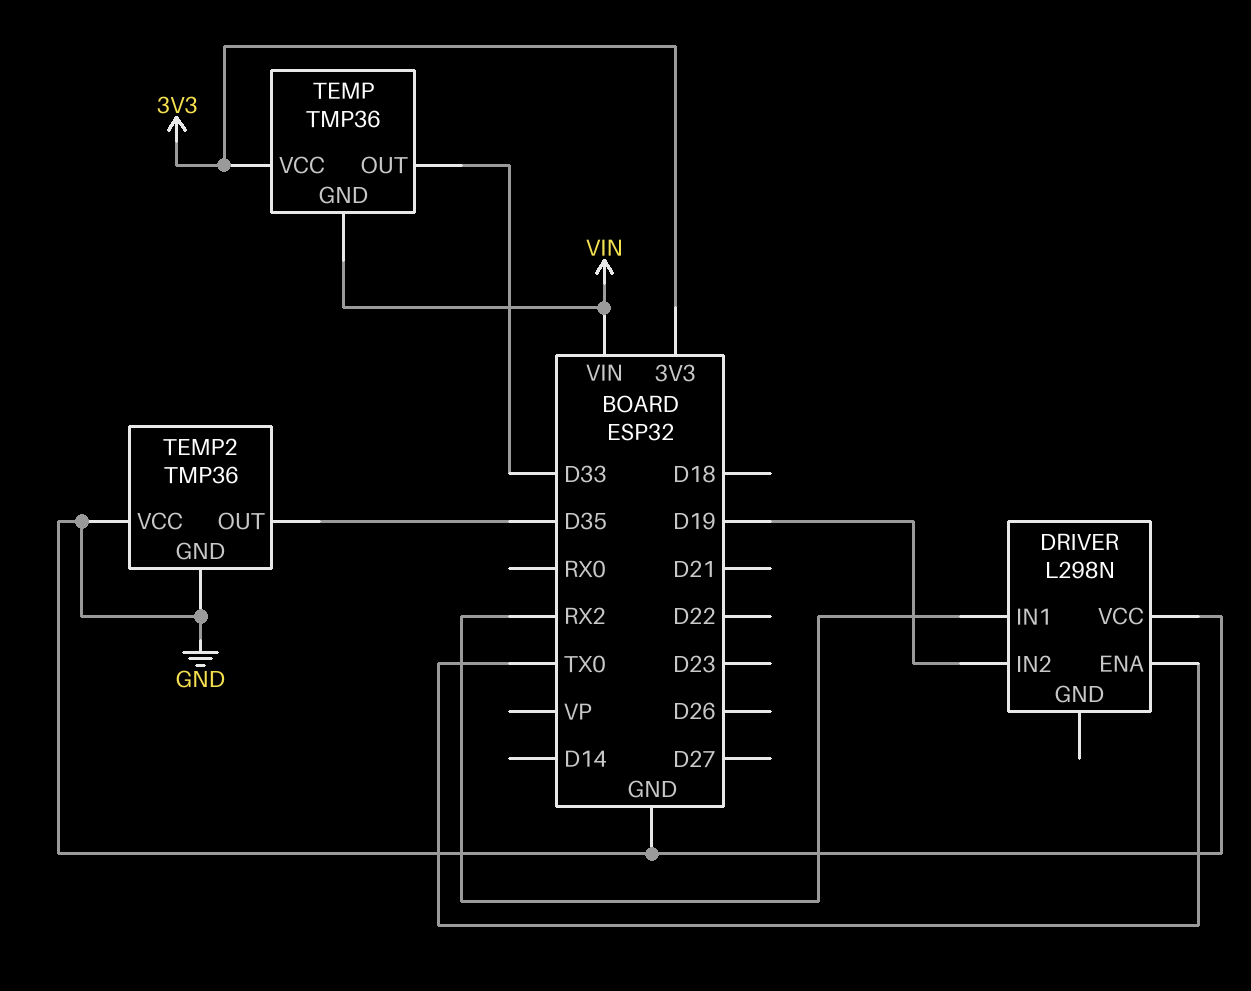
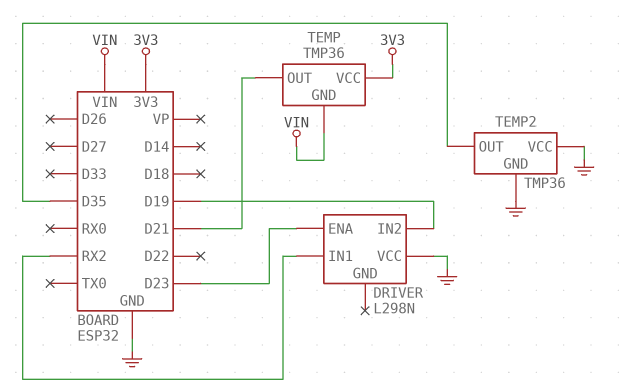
DRIVER pin ENA: TX0 -> D23
TEMP pin OUT: D33 -> D21

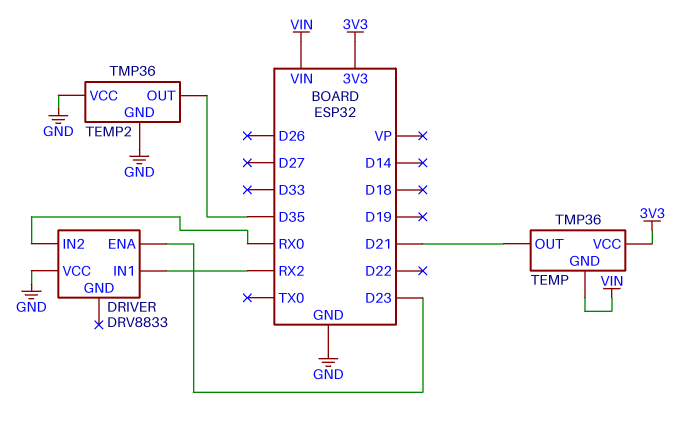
DRIVER: L298N -> DRV8833
DRIVER pin IN2: D19 -> RX0

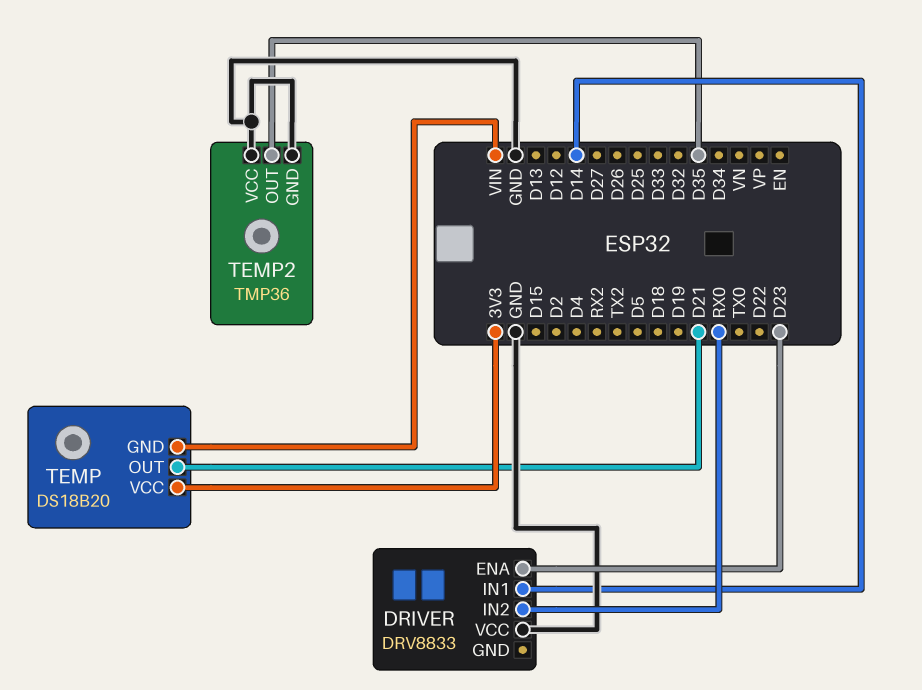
DRIVER pin IN1: RX2 -> D14
TEMP: TMP36 -> DS18B20

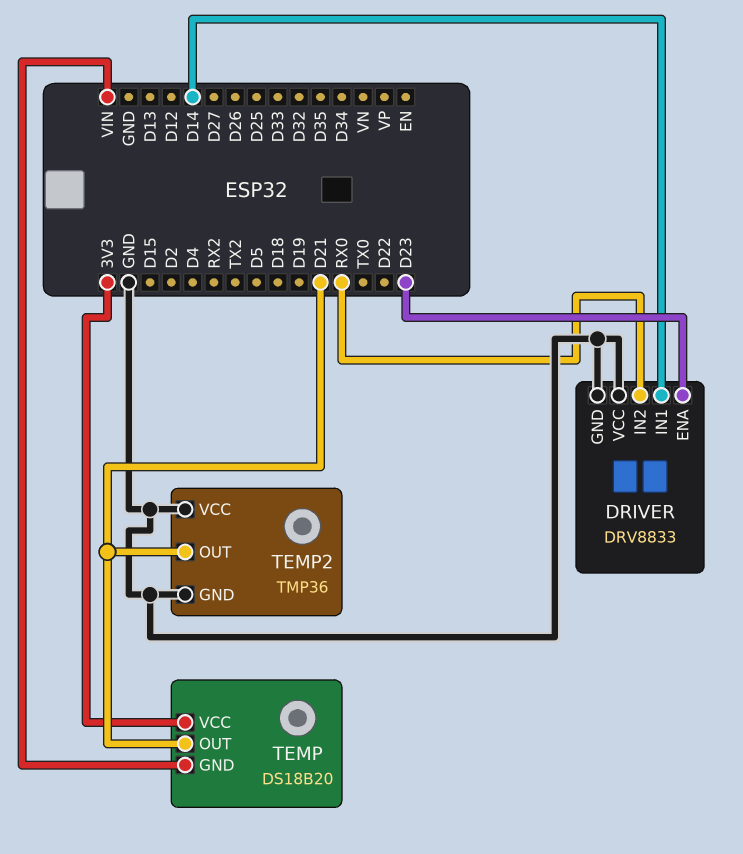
DRIVER pin GND: none -> GND
TEMP2 pin OUT: D35 -> D21

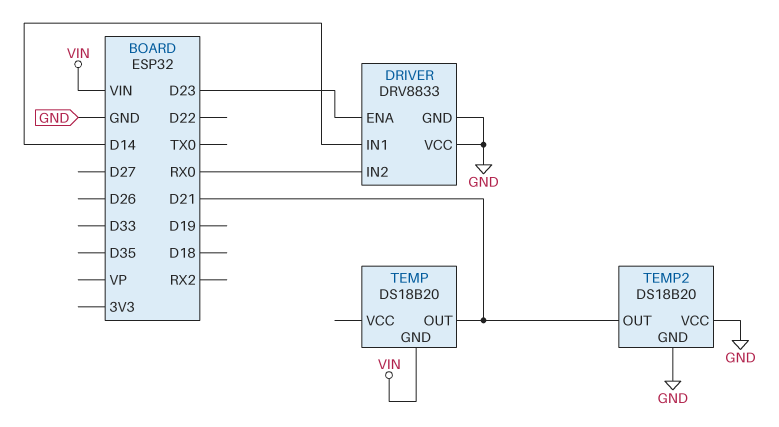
TEMP pin VCC: 3V3 -> none
TEMP2: TMP36 -> DS18B20

